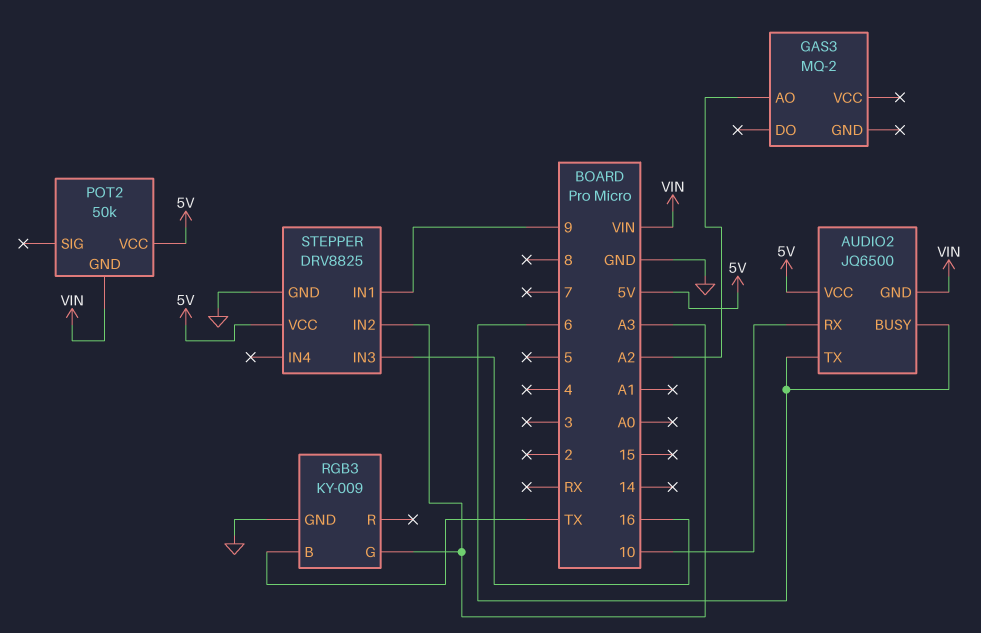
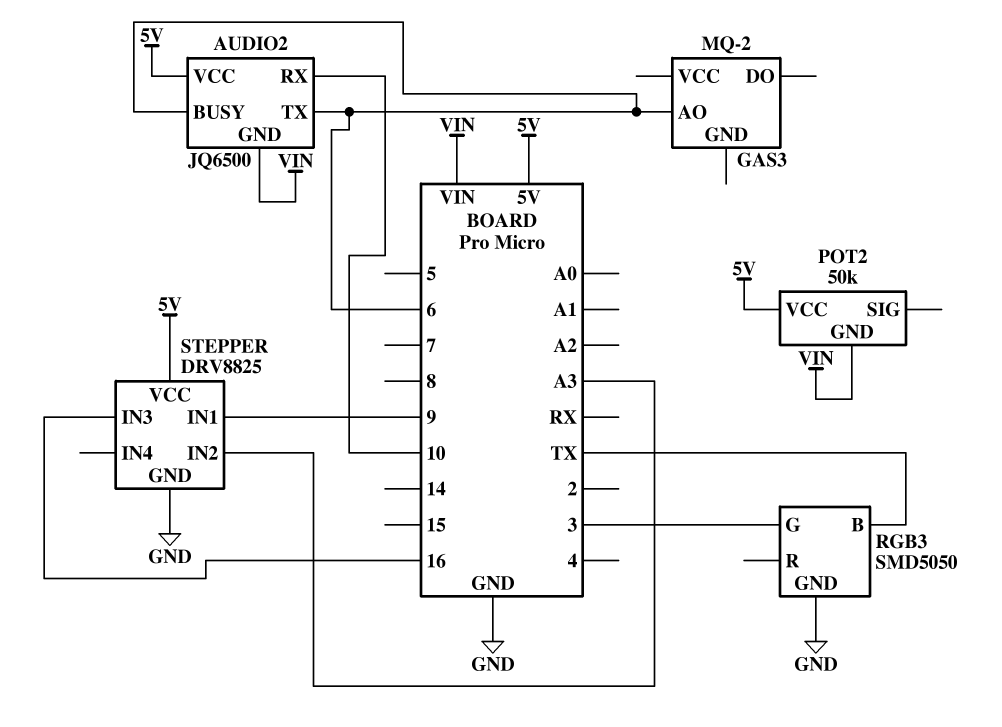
GAS3 pin AO: A2 -> 6
RGB3: KY-009 -> SMD5050
RGB3 pin G: A3 -> 3

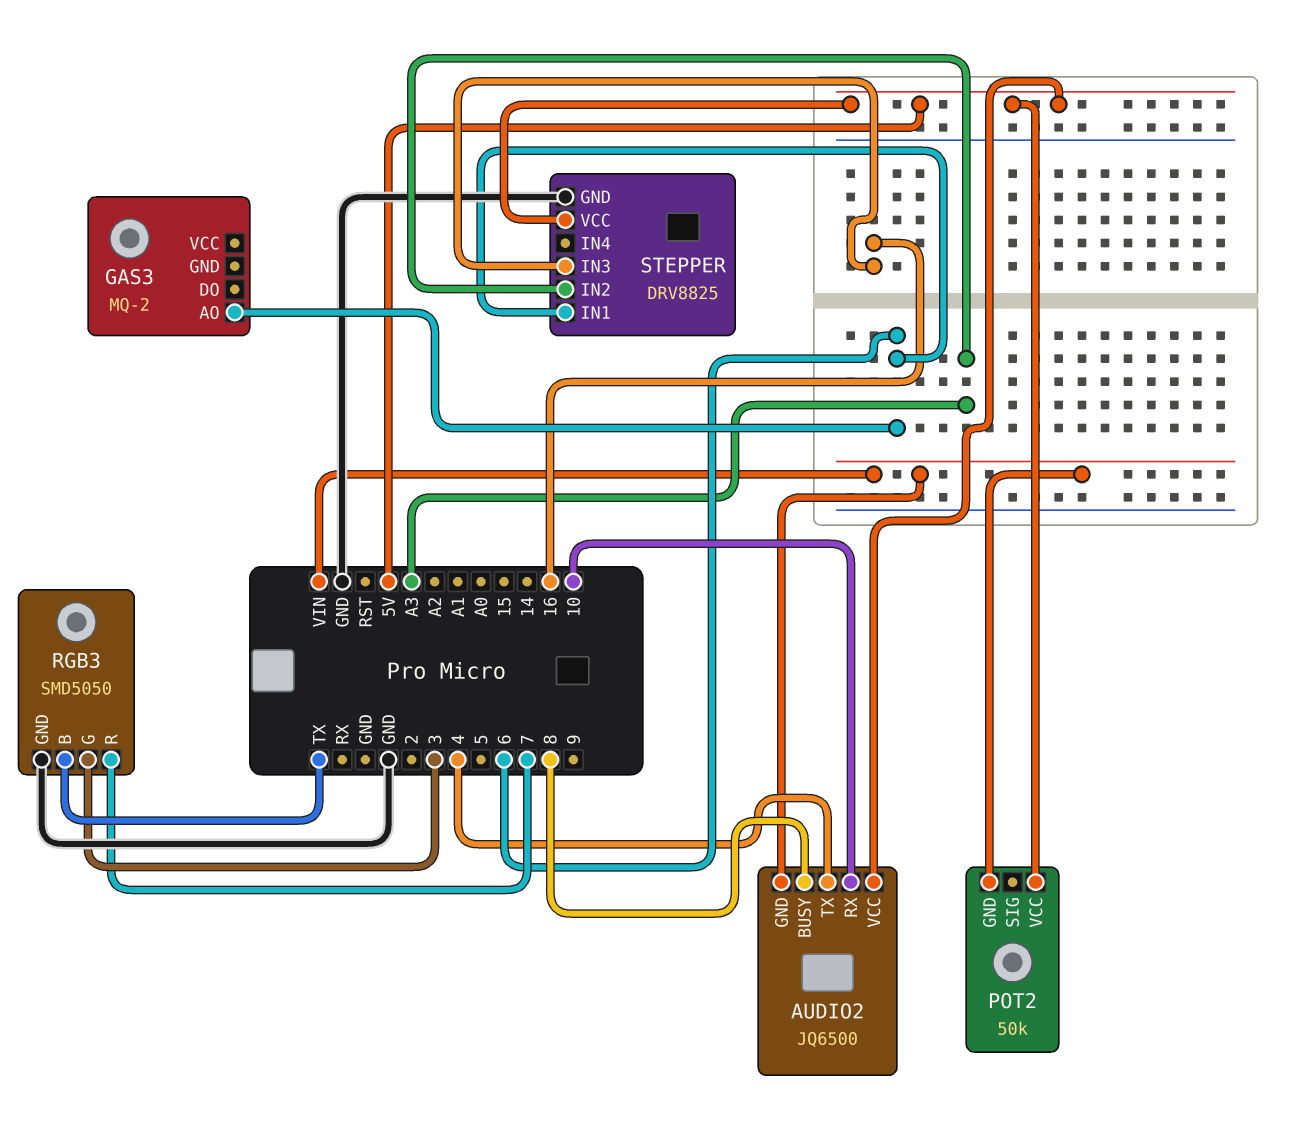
AUDIO2 pin BUSY: 6 -> 8
AUDIO2 pin TX: 6 -> 4
RGB3 pin R: none -> 7
STEPPER pin IN1: 9 -> 6

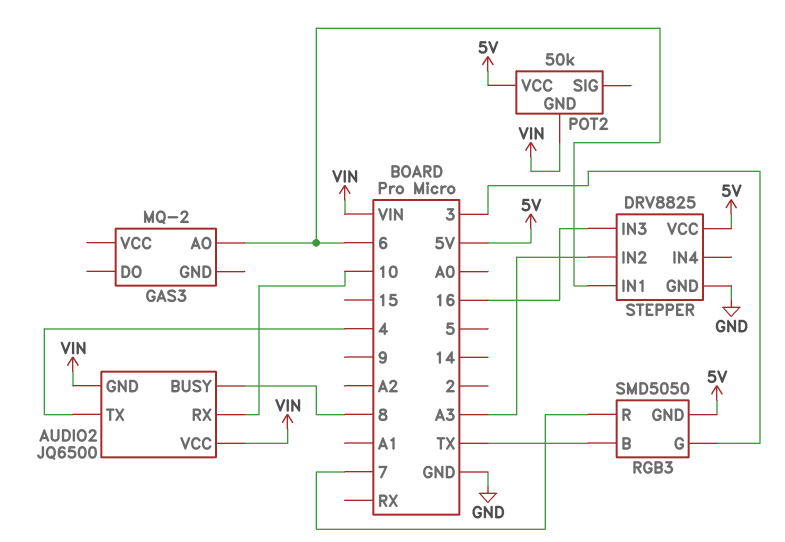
AUDIO2 pin VCC: 5V -> VIN
RGB3 pin GND: GND -> 5V

